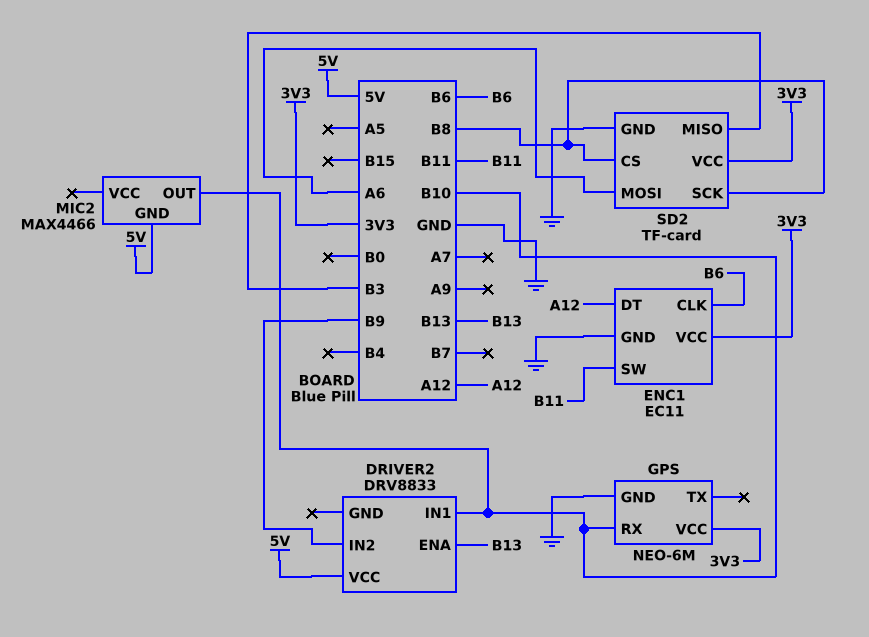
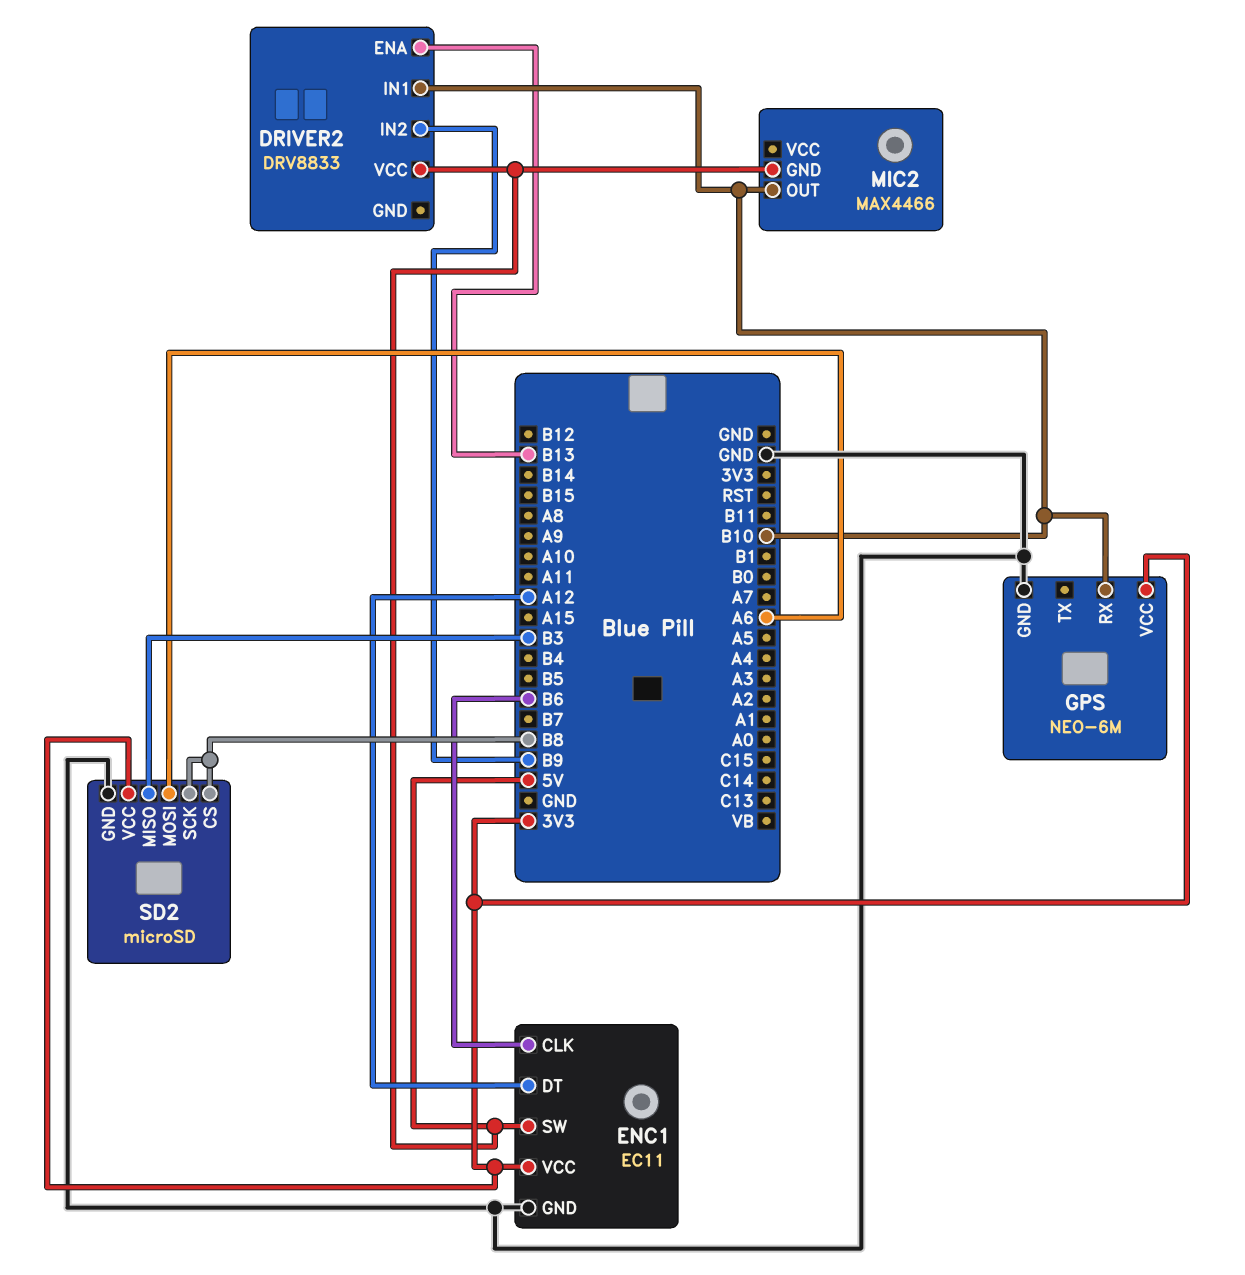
ENC1 pin SW: B11 -> 5V
SD2: TF-card -> microSD

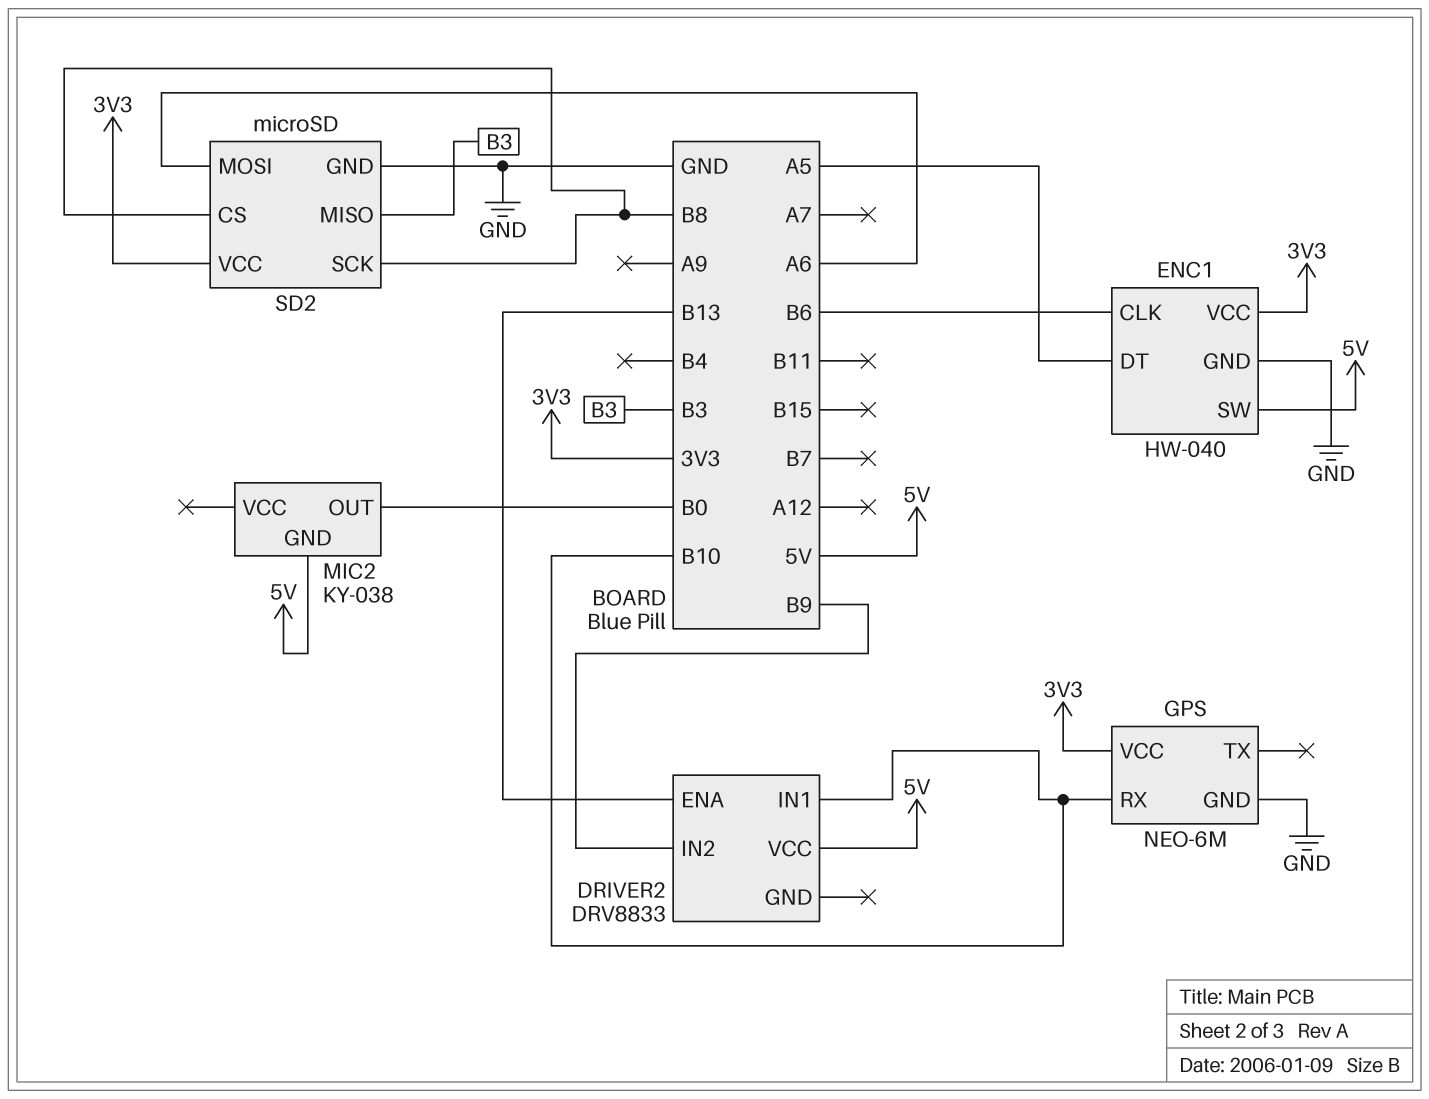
ENC1: EC11 -> HW-040
ENC1 pin DT: A12 -> A5
MIC2: MAX4466 -> KY-038
MIC2 pin OUT: B10 -> B0

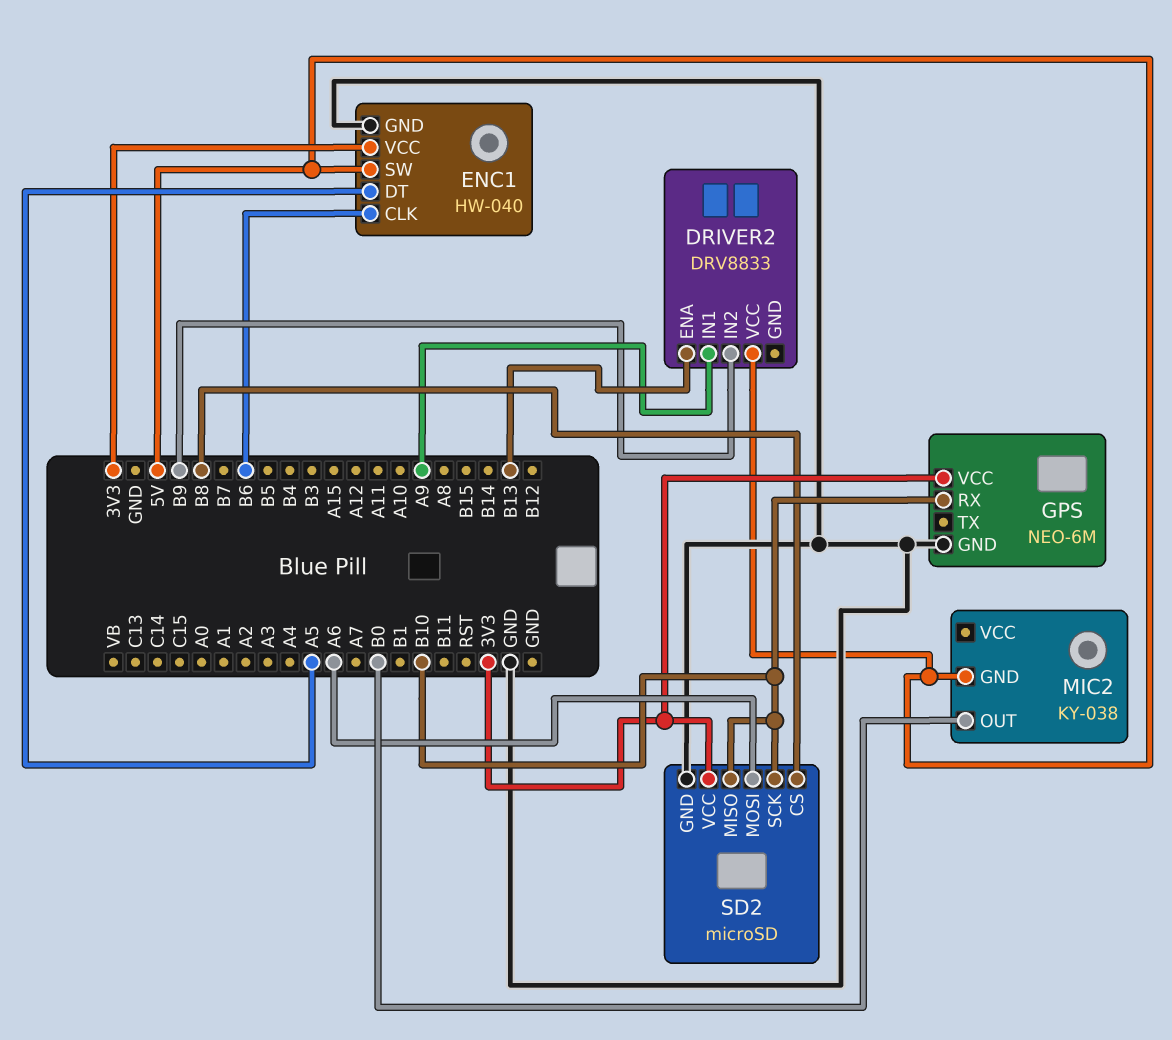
DRIVER2 pin IN1: B10 -> A9
SD2 pin MISO: B3 -> B10
SD2 pin SCK: B8 -> B10

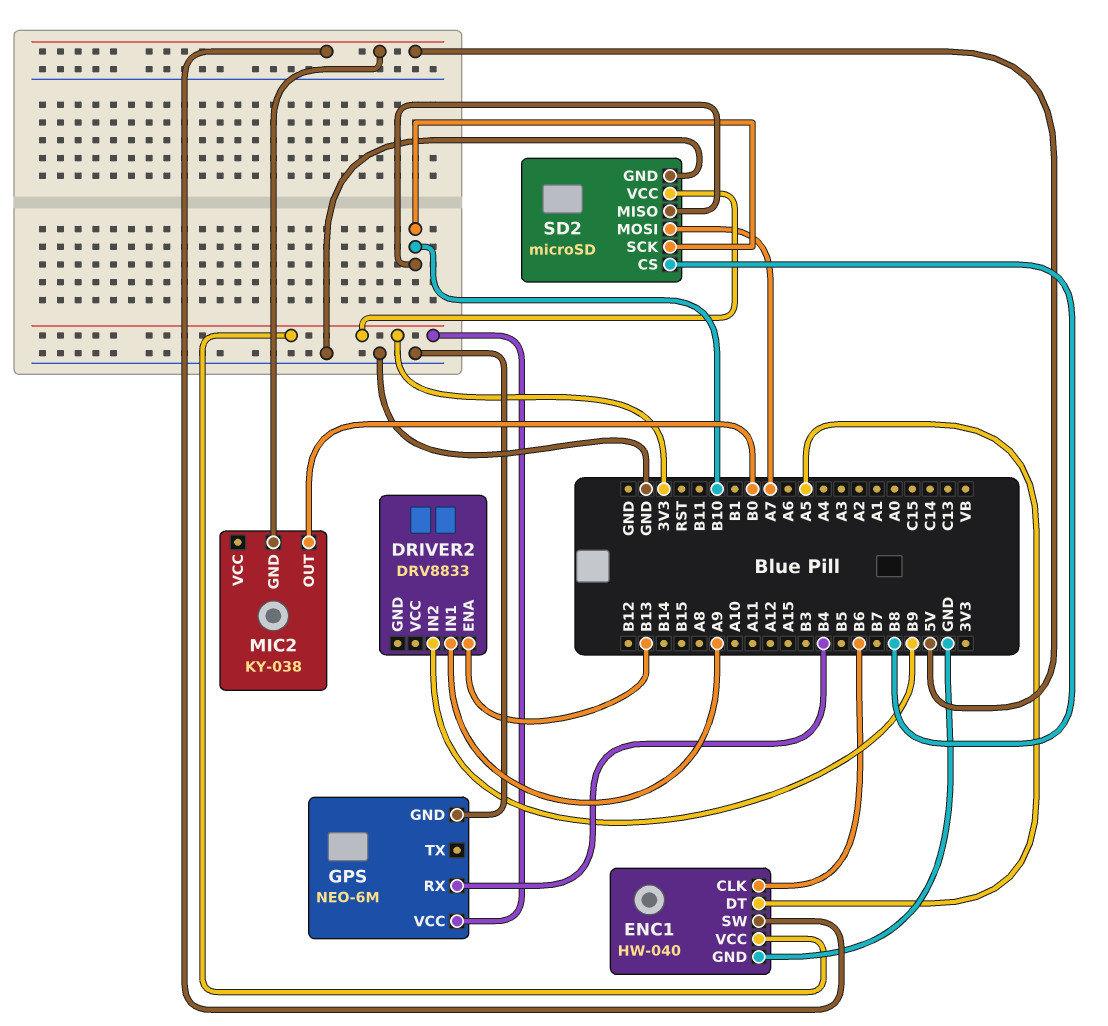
DRIVER2 pin VCC: 5V -> none
GPS pin RX: B10 -> B4
SD2 pin MOSI: A6 -> A7

